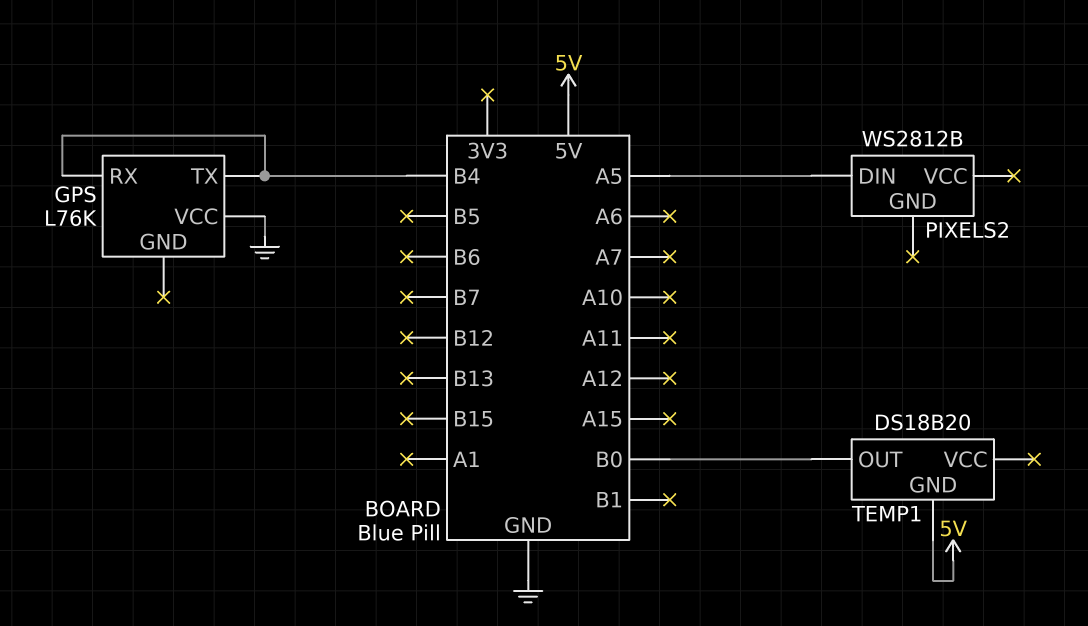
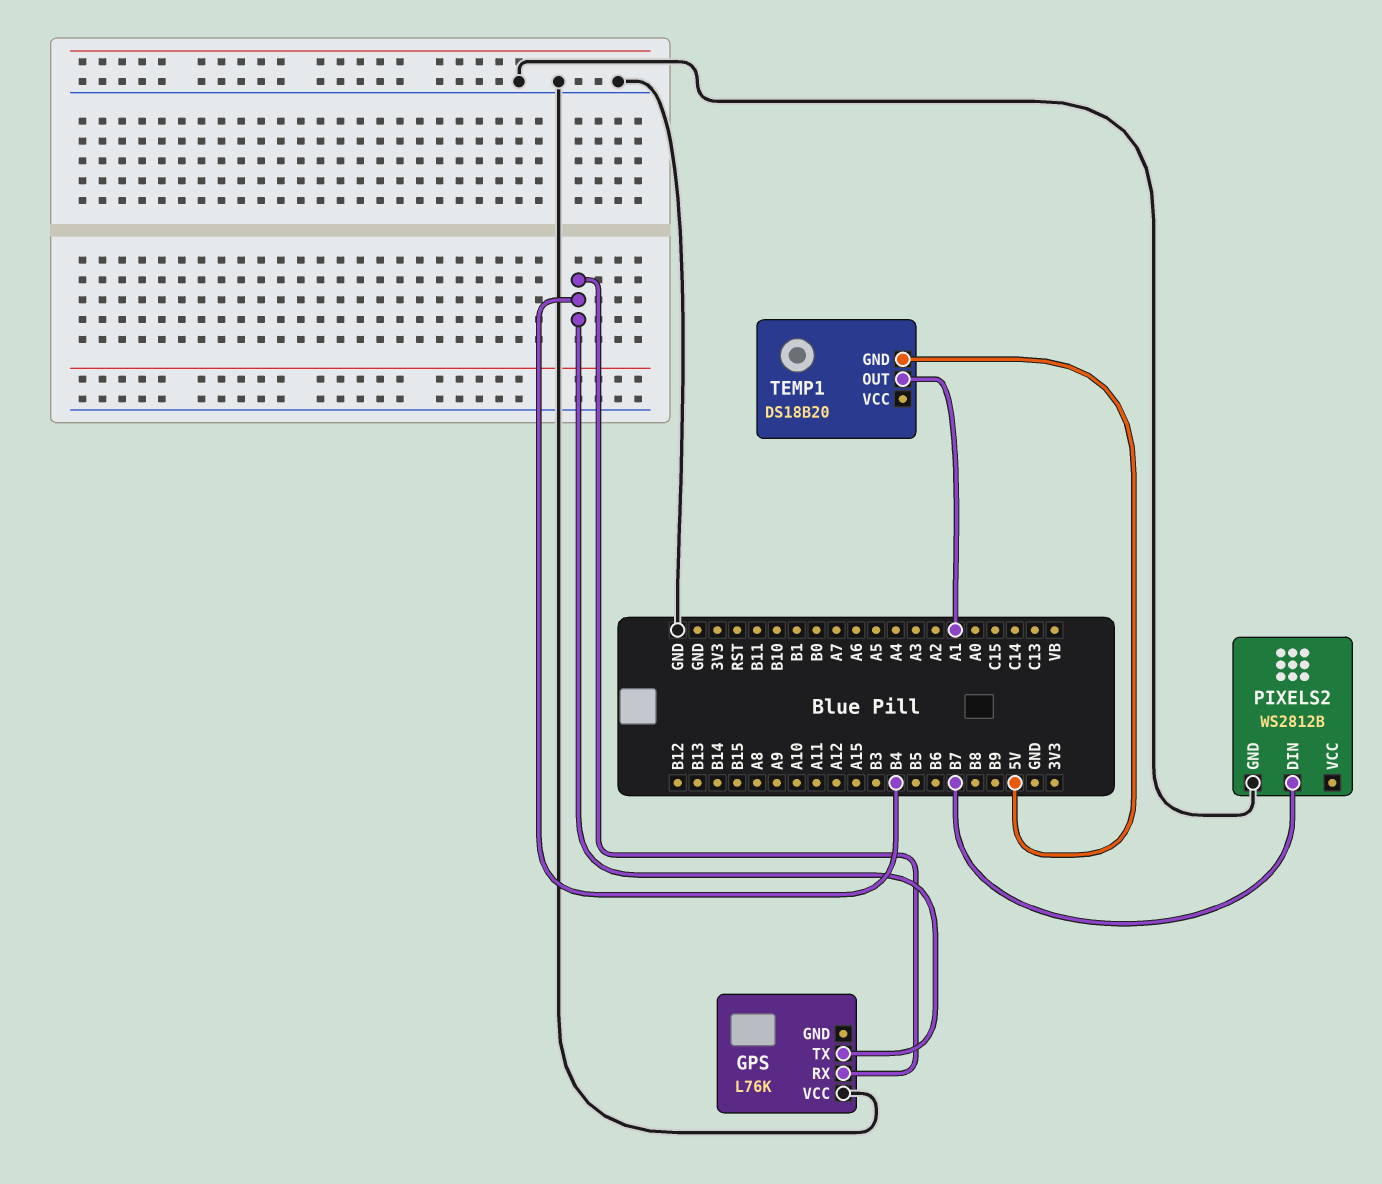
PIXELS2 pin DIN: A5 -> B7
PIXELS2 pin GND: none -> GND
TEMP1 pin OUT: B0 -> A1

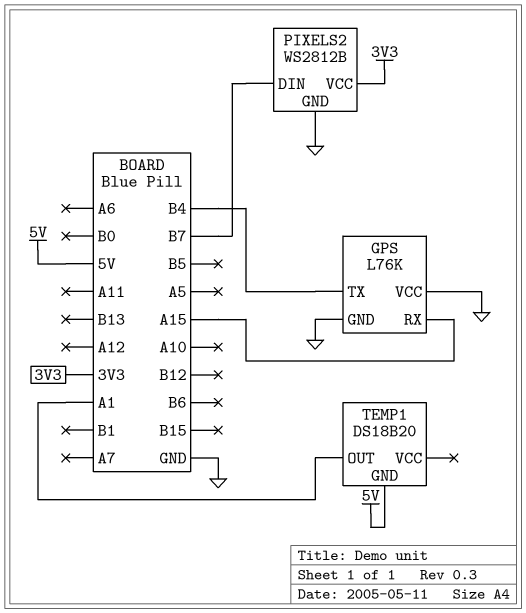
GPS pin GND: none -> GND
GPS pin RX: B4 -> A15
PIXELS2 pin VCC: none -> 3V3

